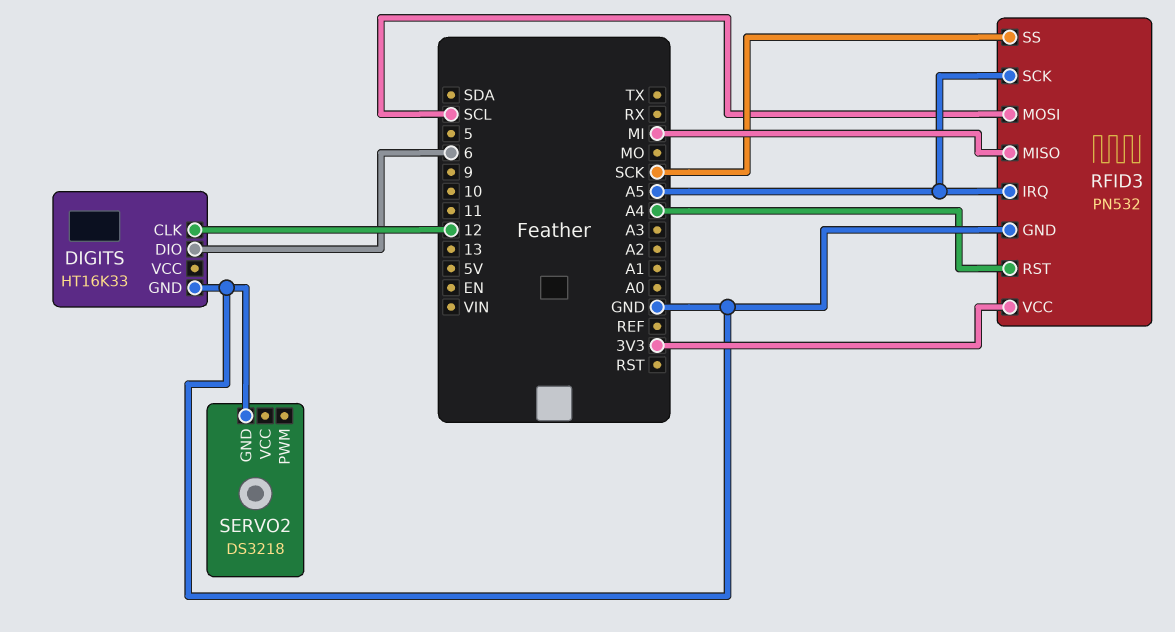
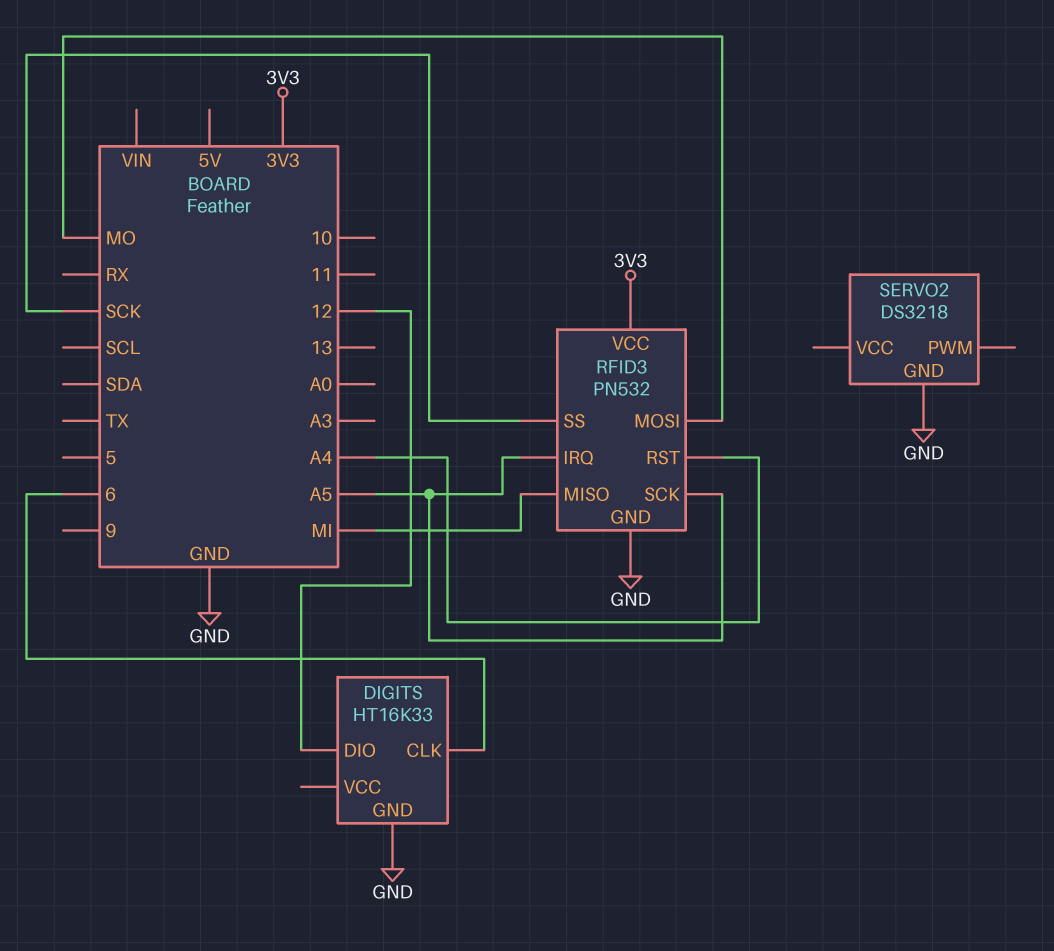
DIGITS pin CLK: 12 -> 6
DIGITS pin DIO: 6 -> 12
RFID3 pin MOSI: SCL -> MO

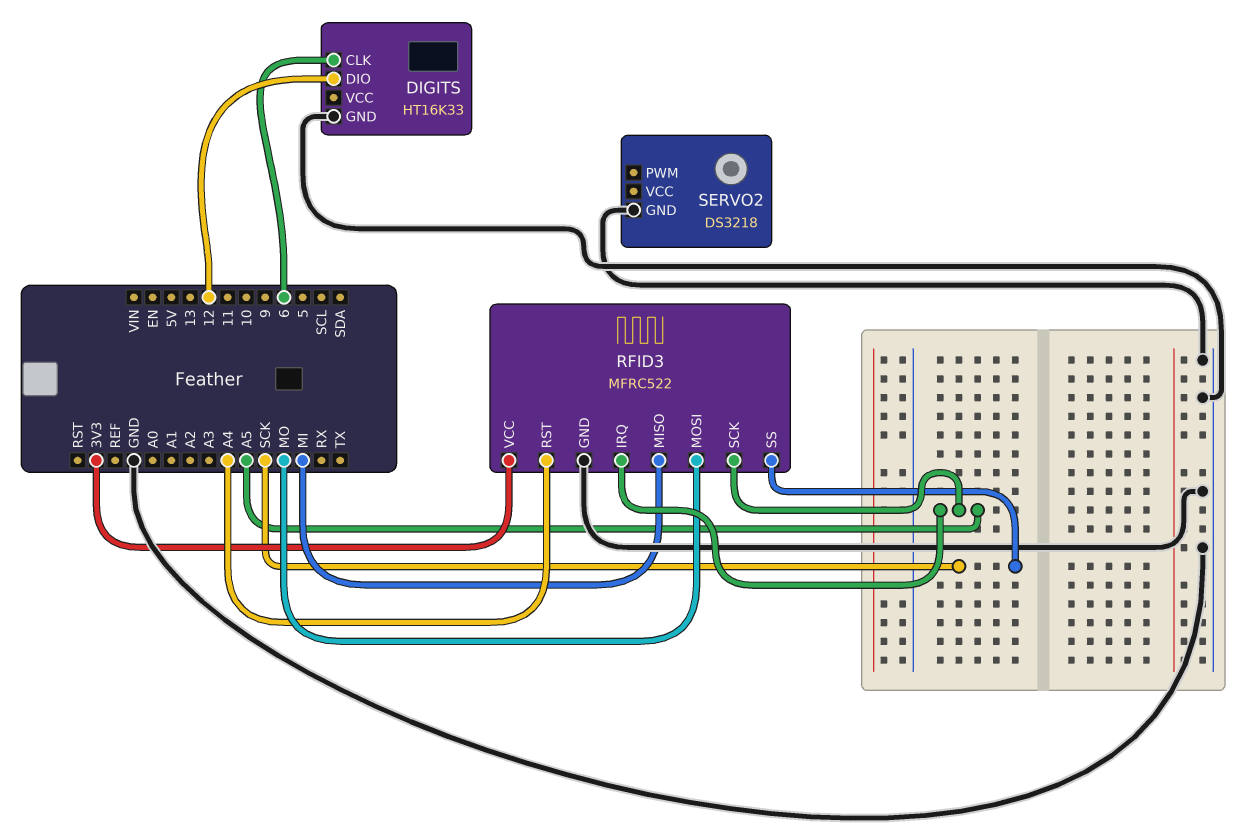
RFID3: PN532 -> MFRC522

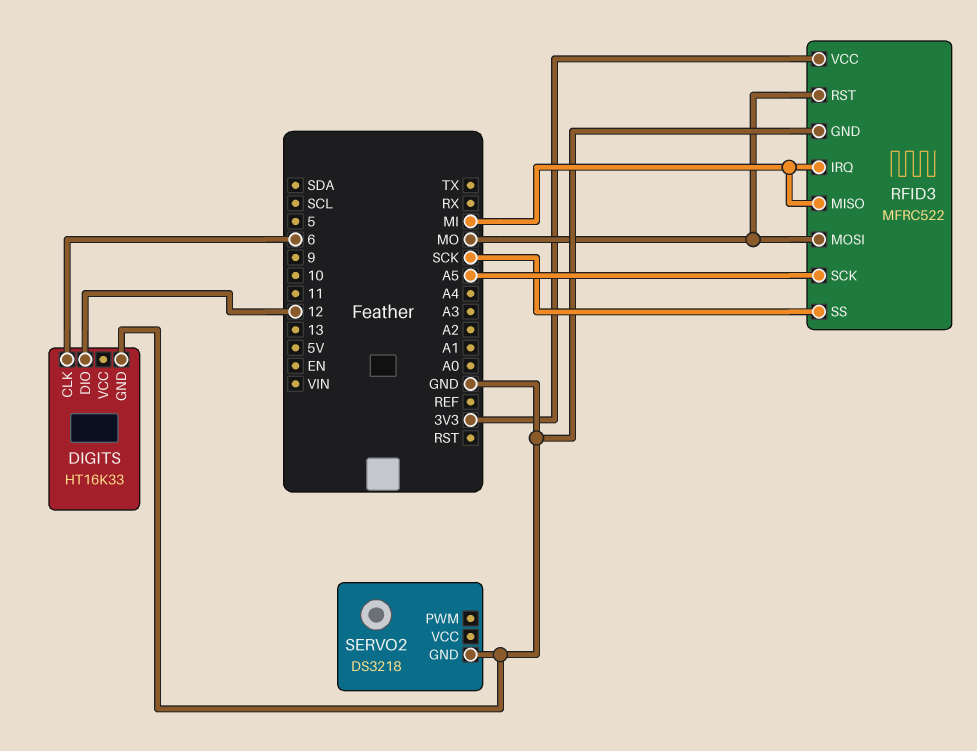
RFID3 pin IRQ: A5 -> MI
RFID3 pin RST: A4 -> MO

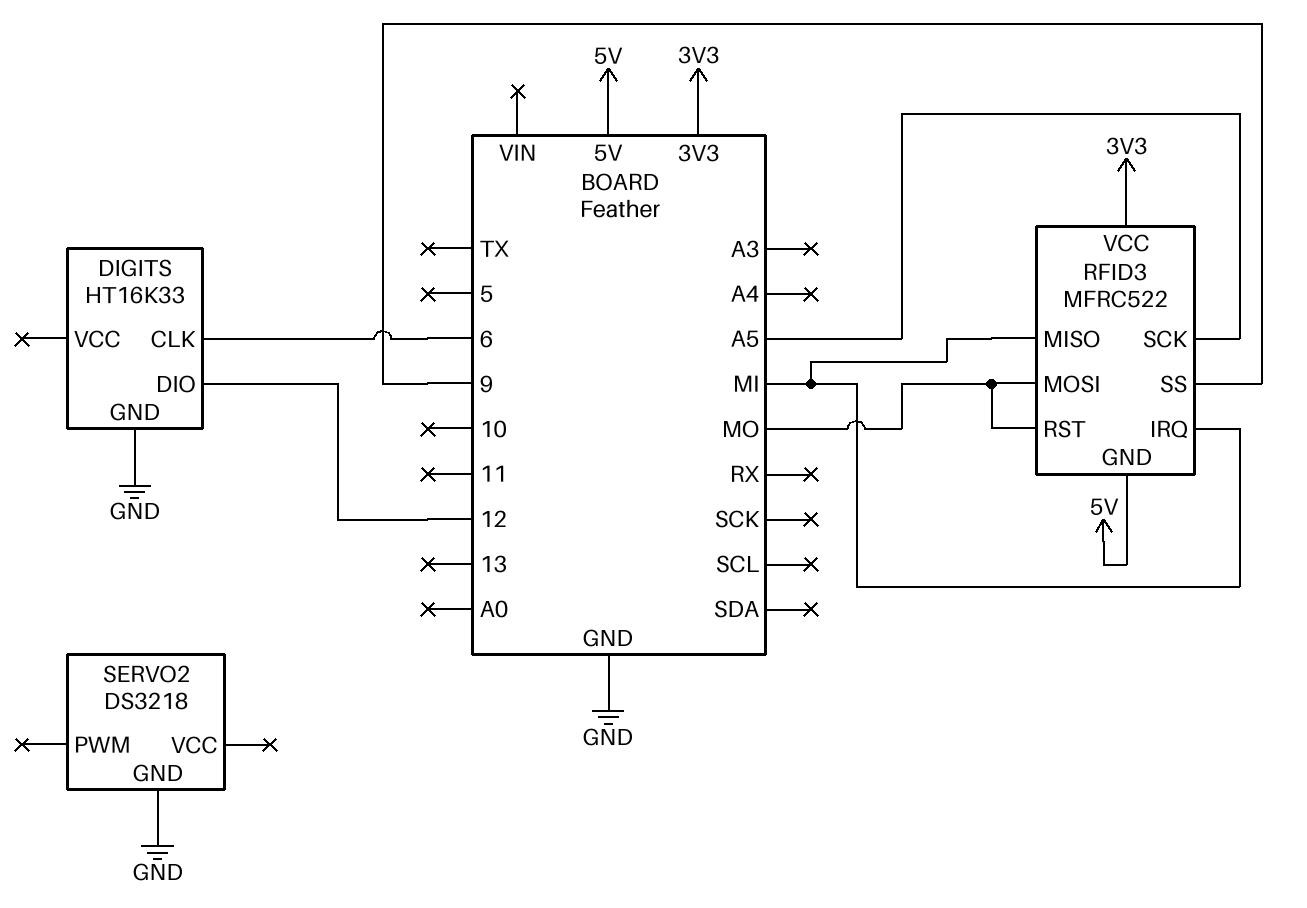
RFID3 pin GND: GND -> 5V
RFID3 pin SS: SCK -> 9

